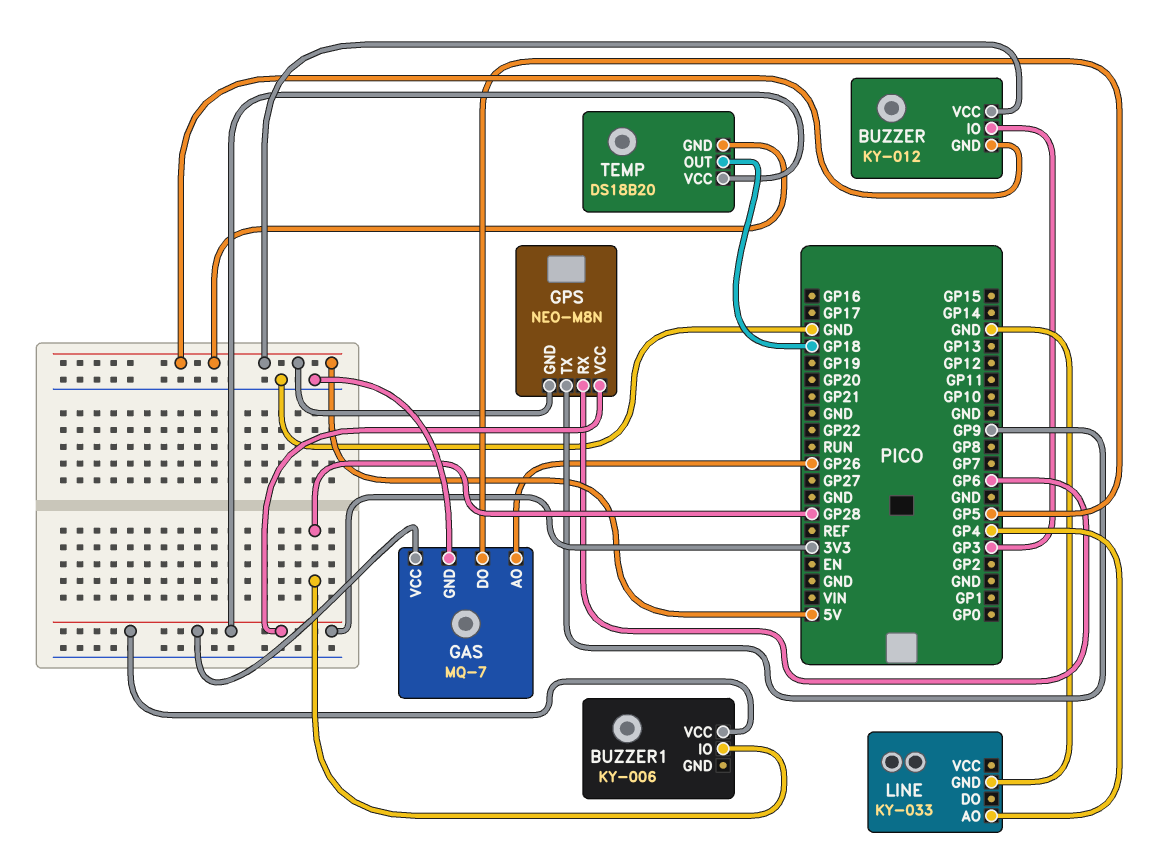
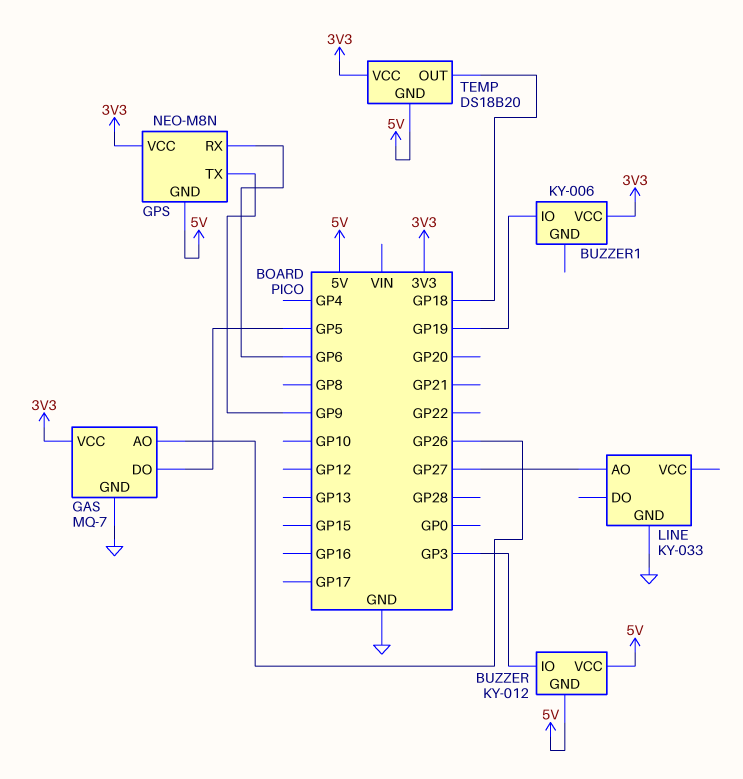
BUZZER1 pin IO: GP28 -> GP19
LINE pin AO: GP4 -> GP27

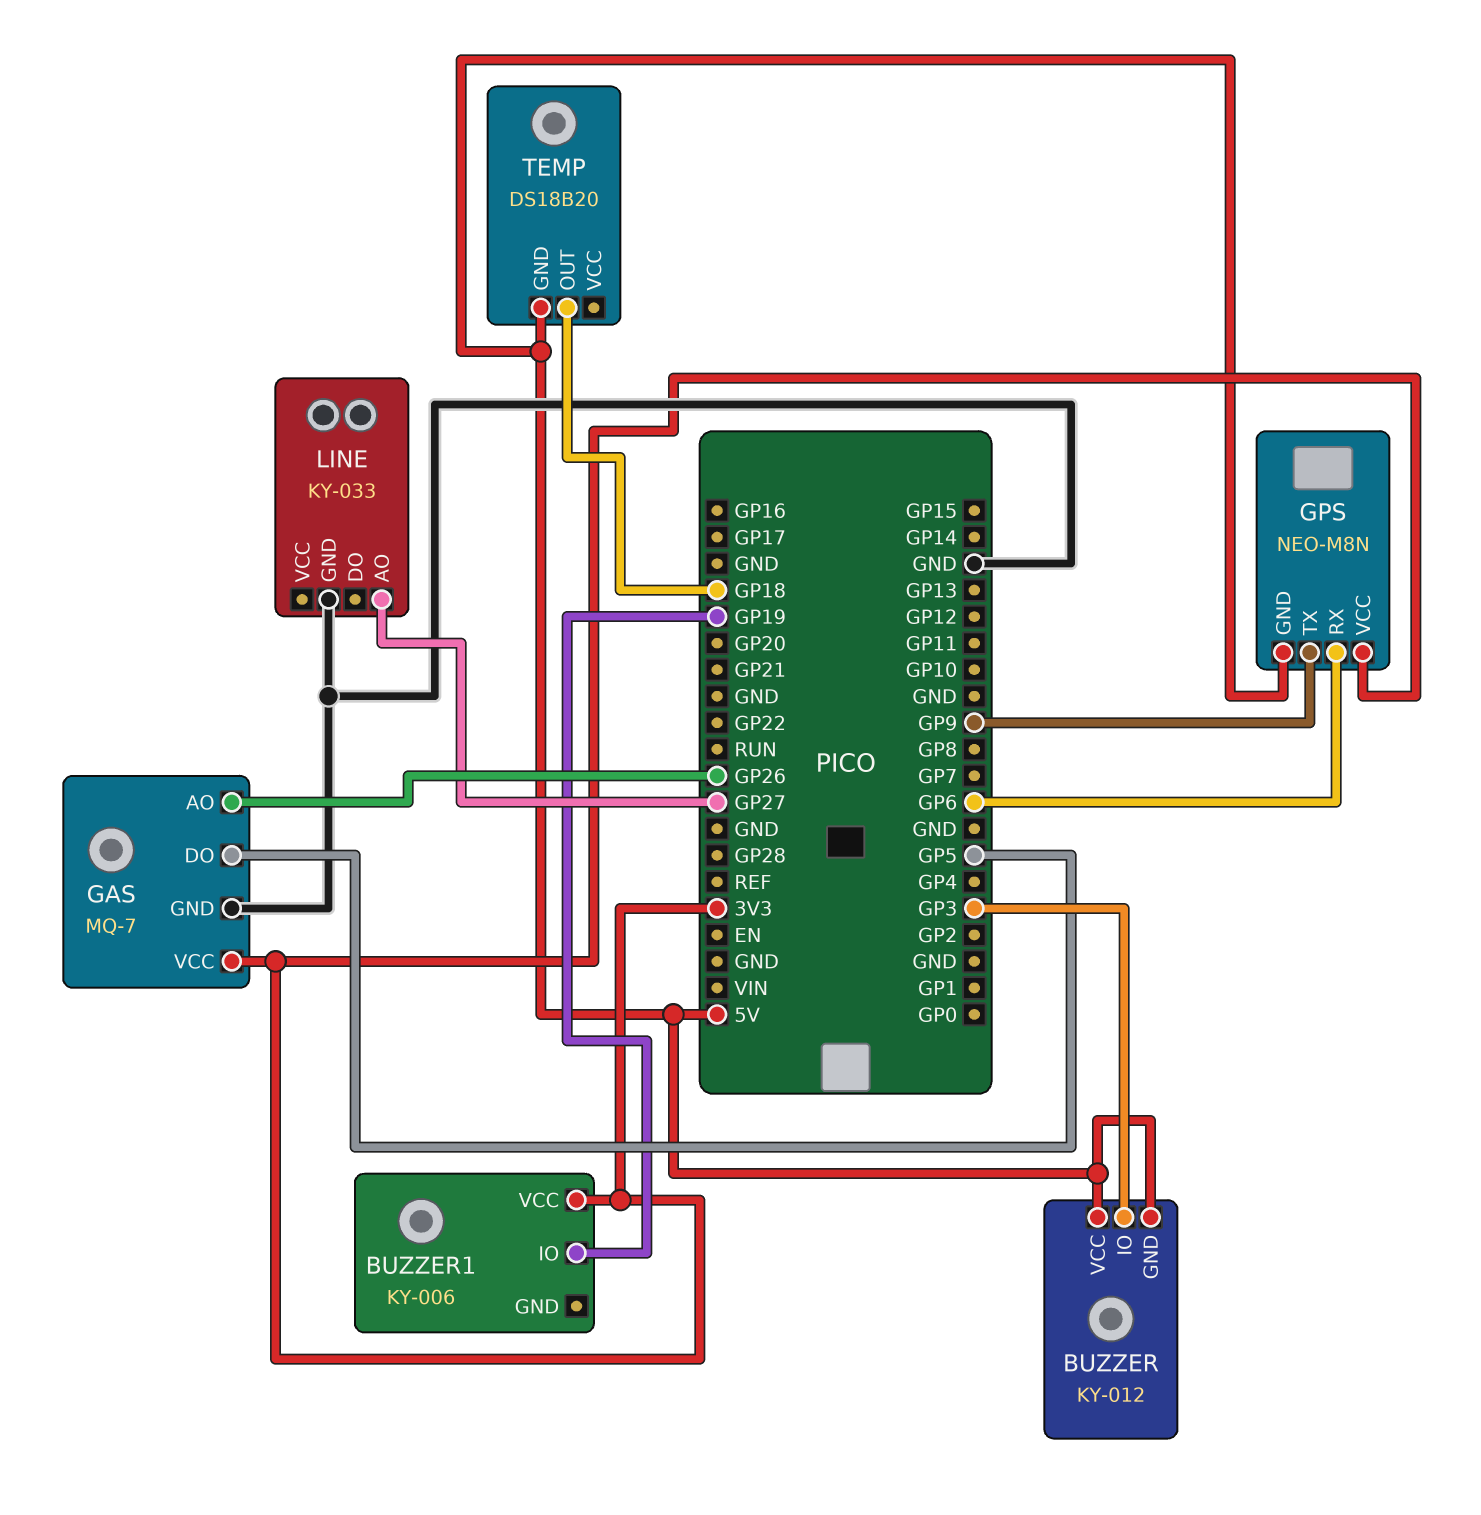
TEMP pin VCC: 3V3 -> none

